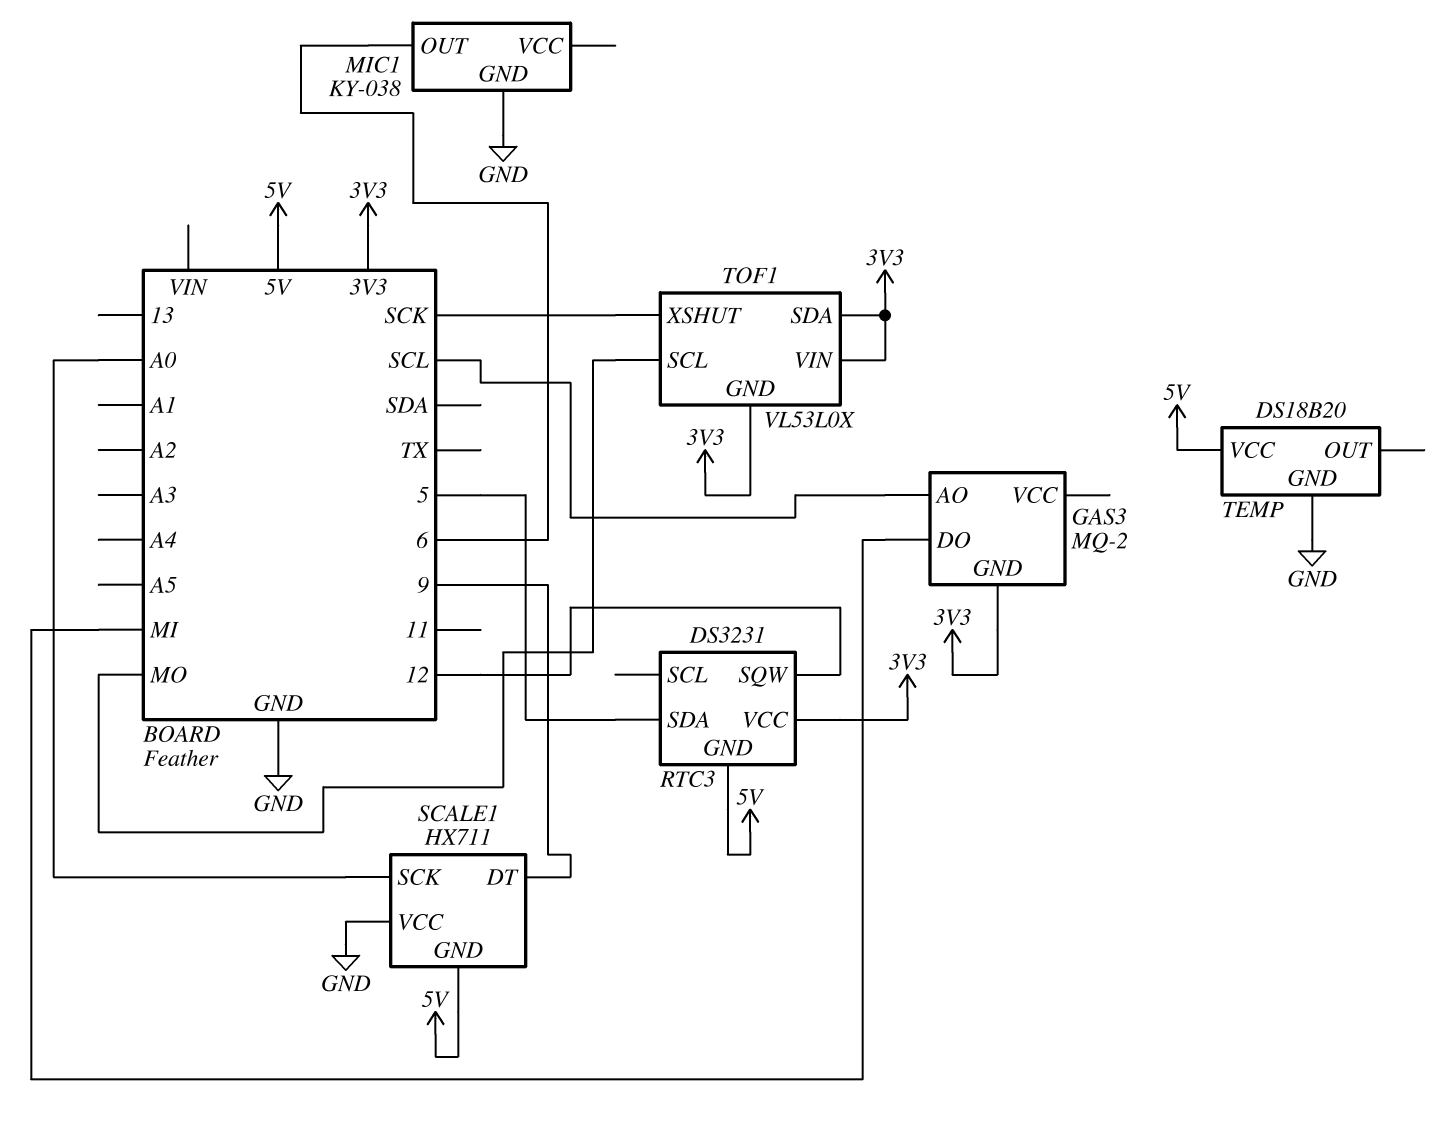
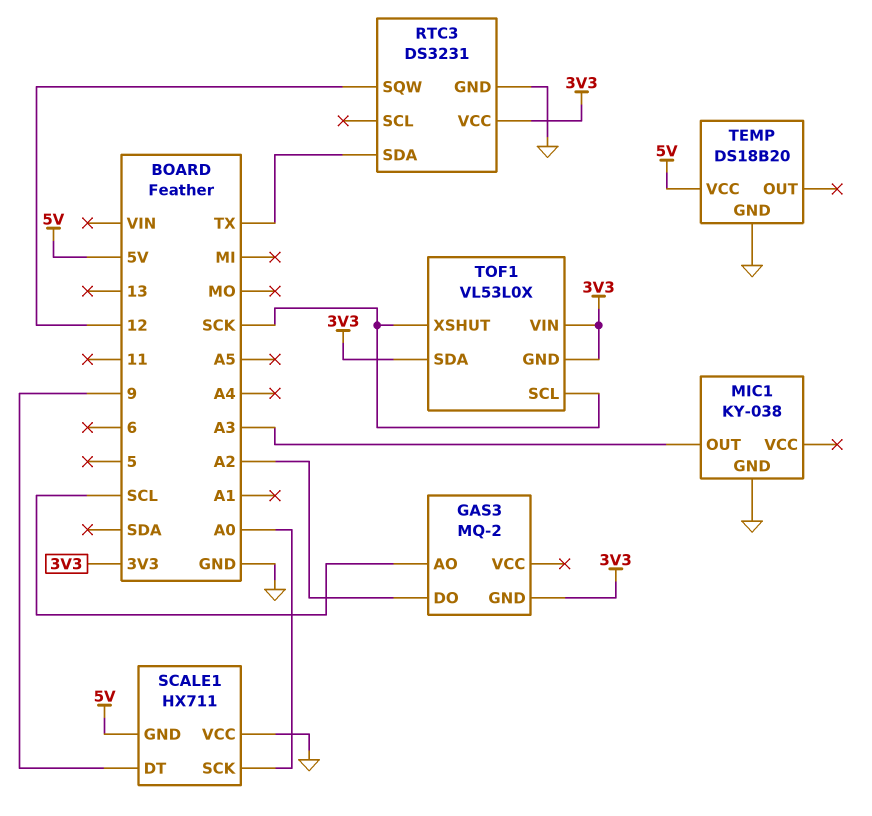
GAS3 pin DO: MI -> A2
MIC1 pin OUT: 6 -> A3
RTC3 pin GND: 5V -> GND
RTC3 pin SDA: 5 -> TX
TOF1 pin SCL: MO -> SCK

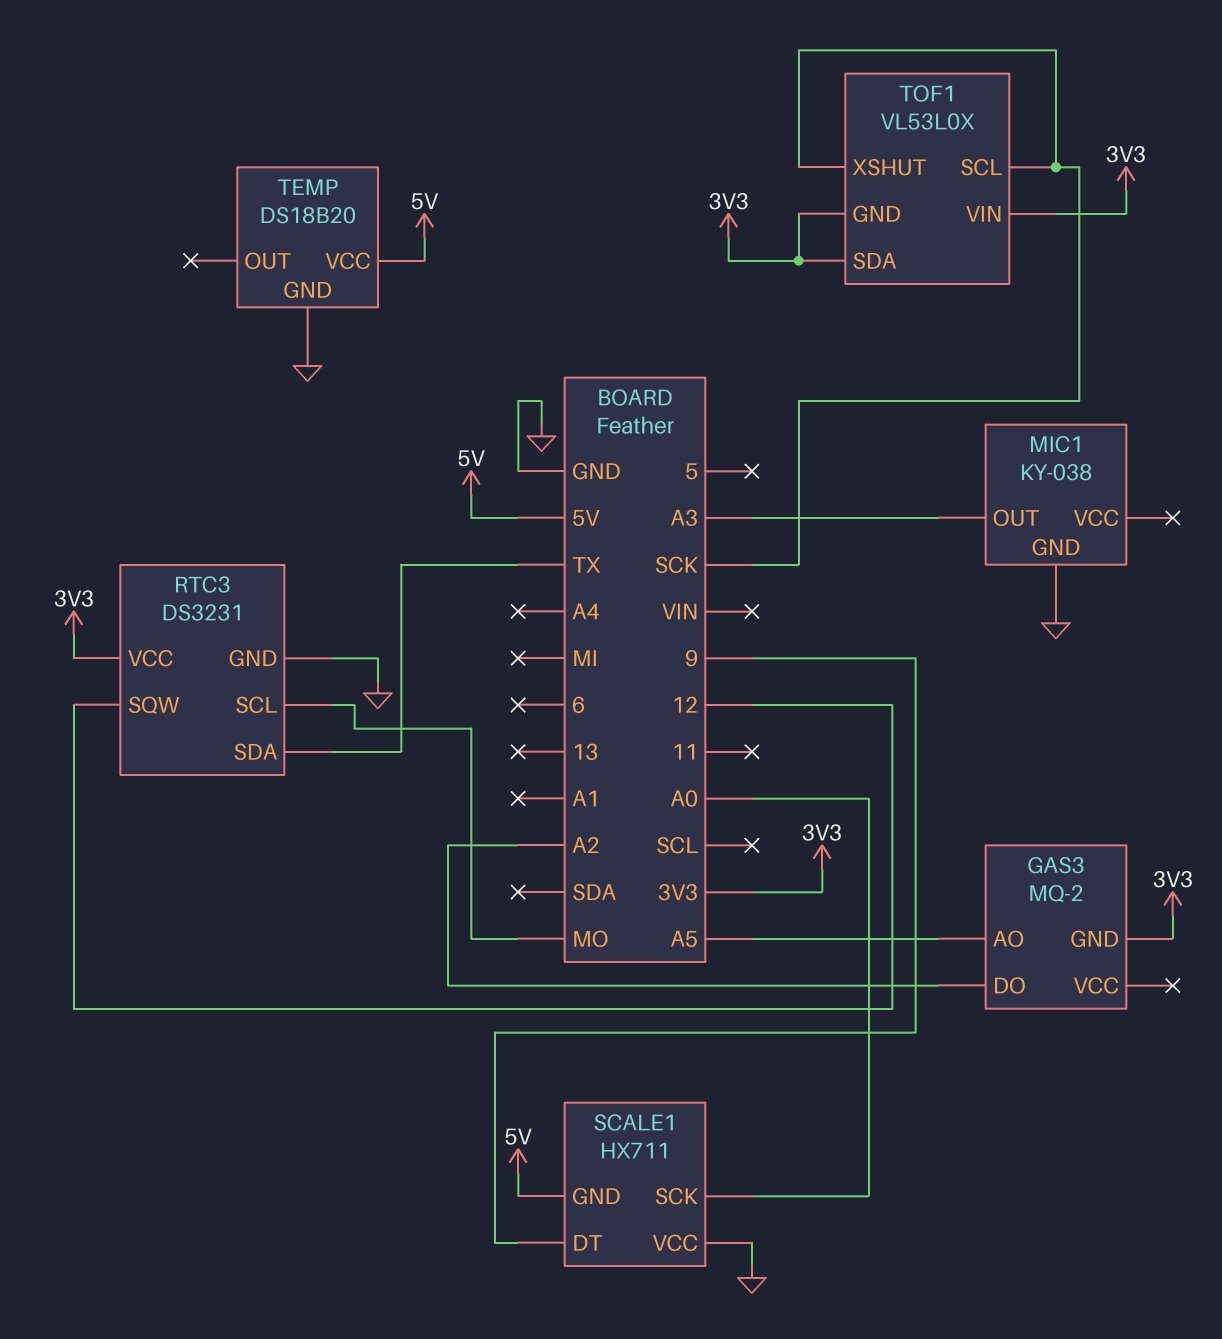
GAS3 pin AO: SCL -> A5
RTC3 pin SCL: none -> MO

